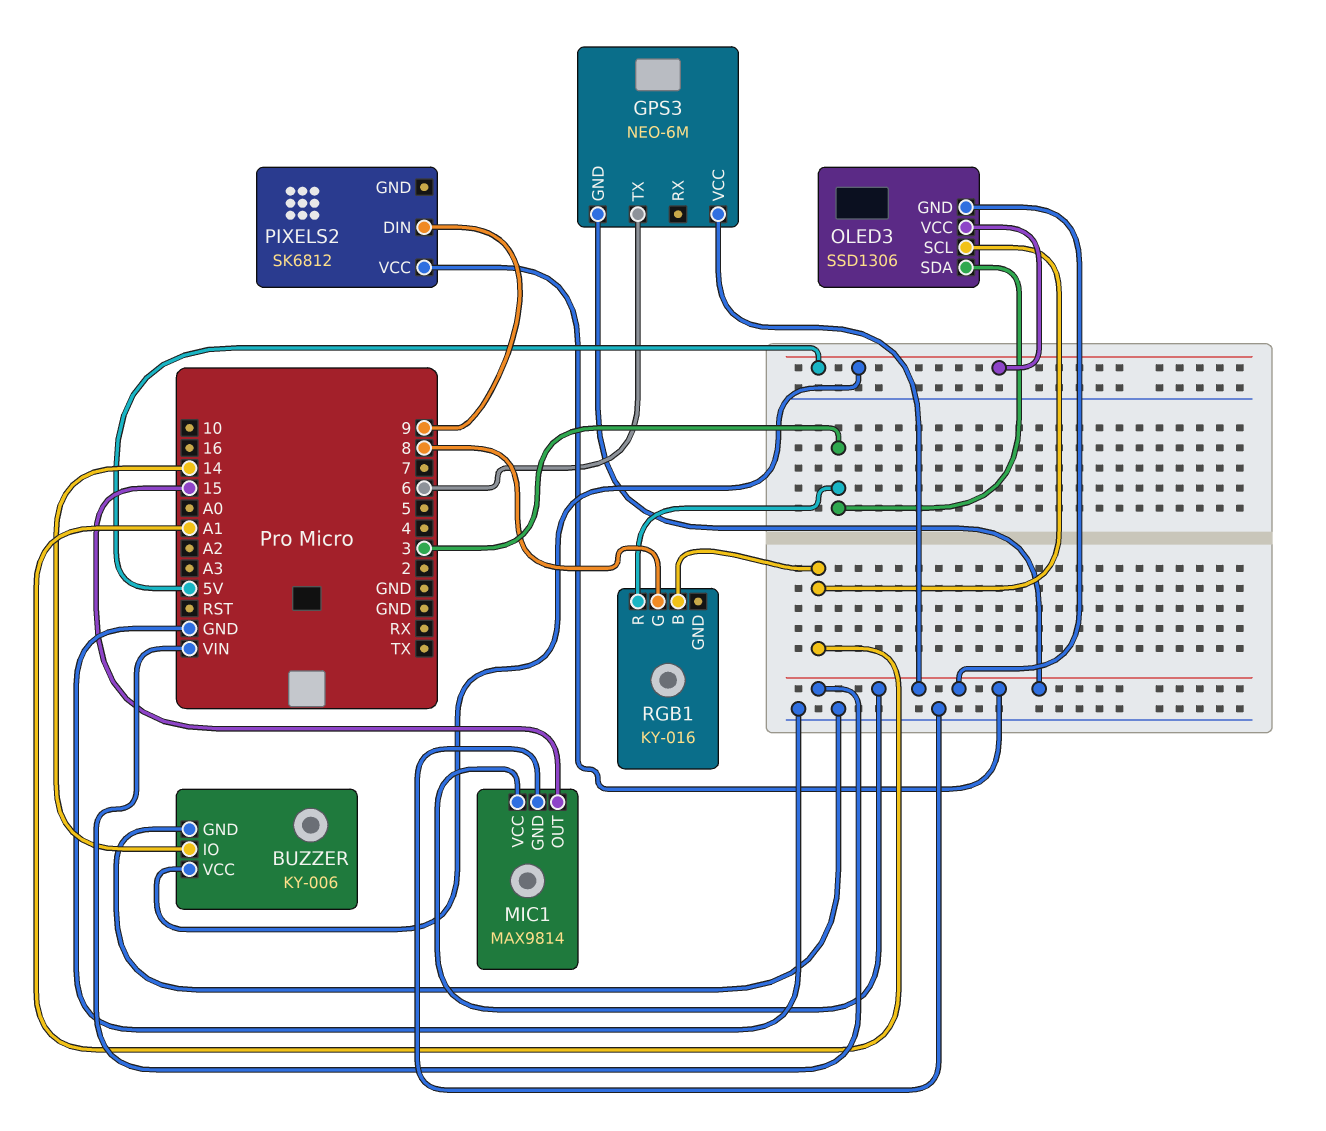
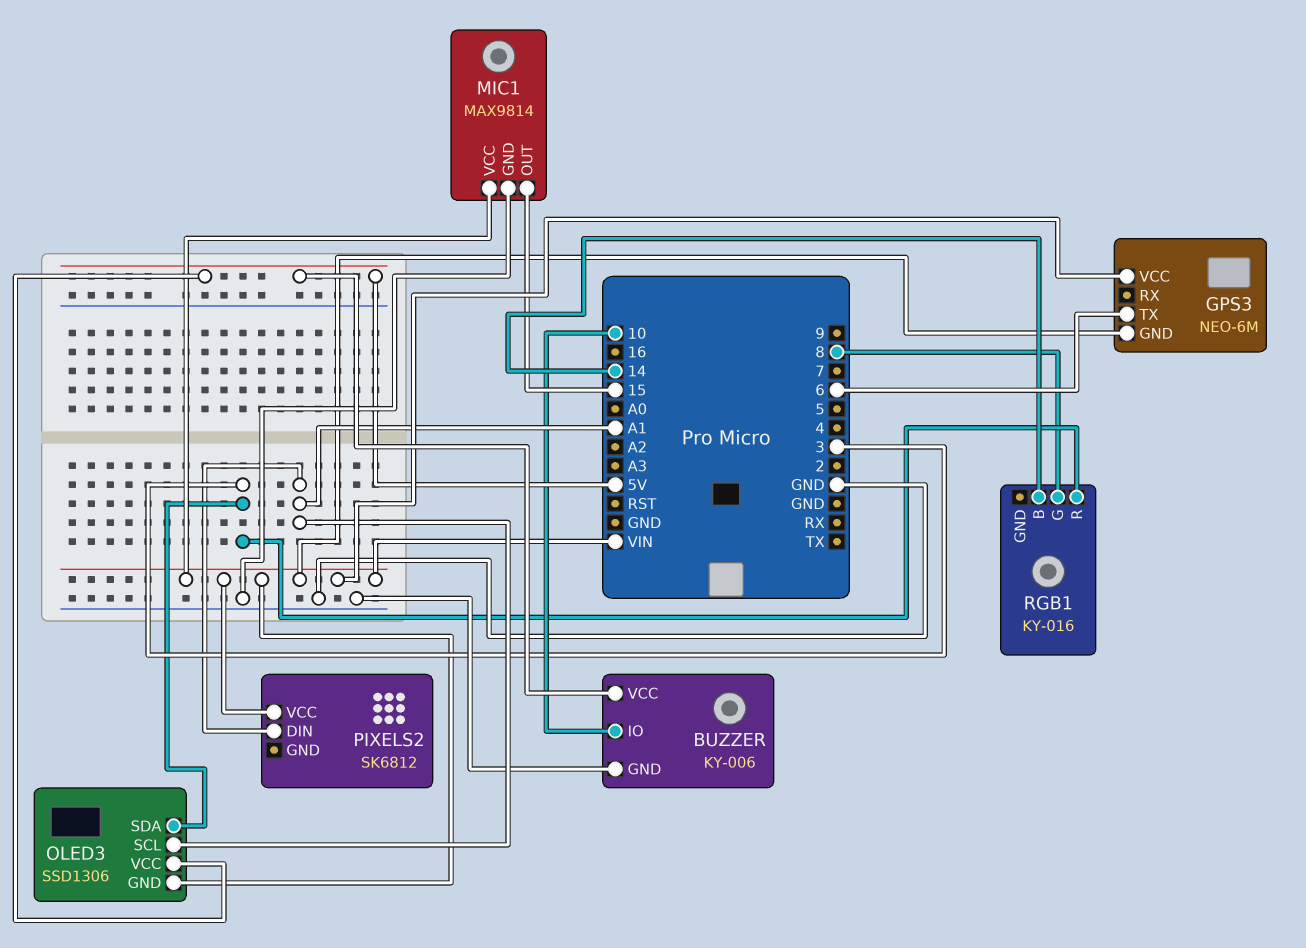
BUZZER pin IO: 14 -> 10
PIXELS2 pin DIN: 9 -> A1
RGB1 pin B: A1 -> 14

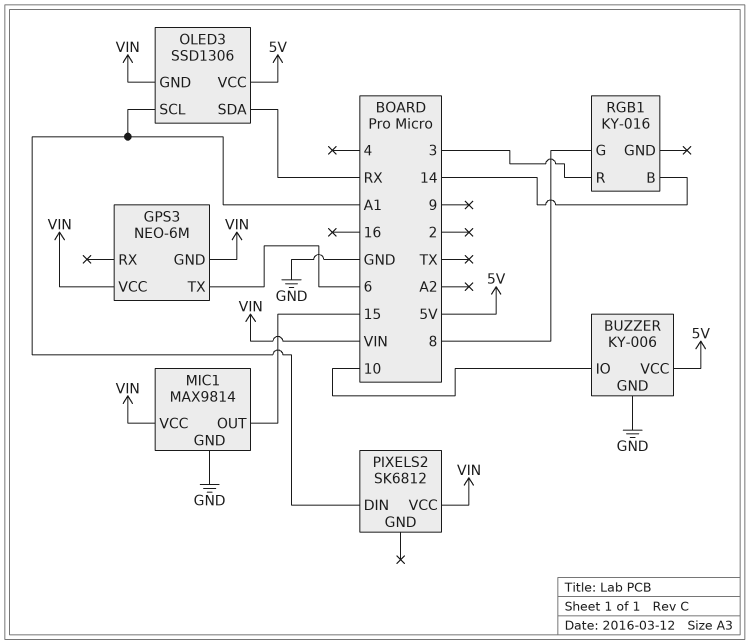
OLED3 pin SDA: 3 -> RX

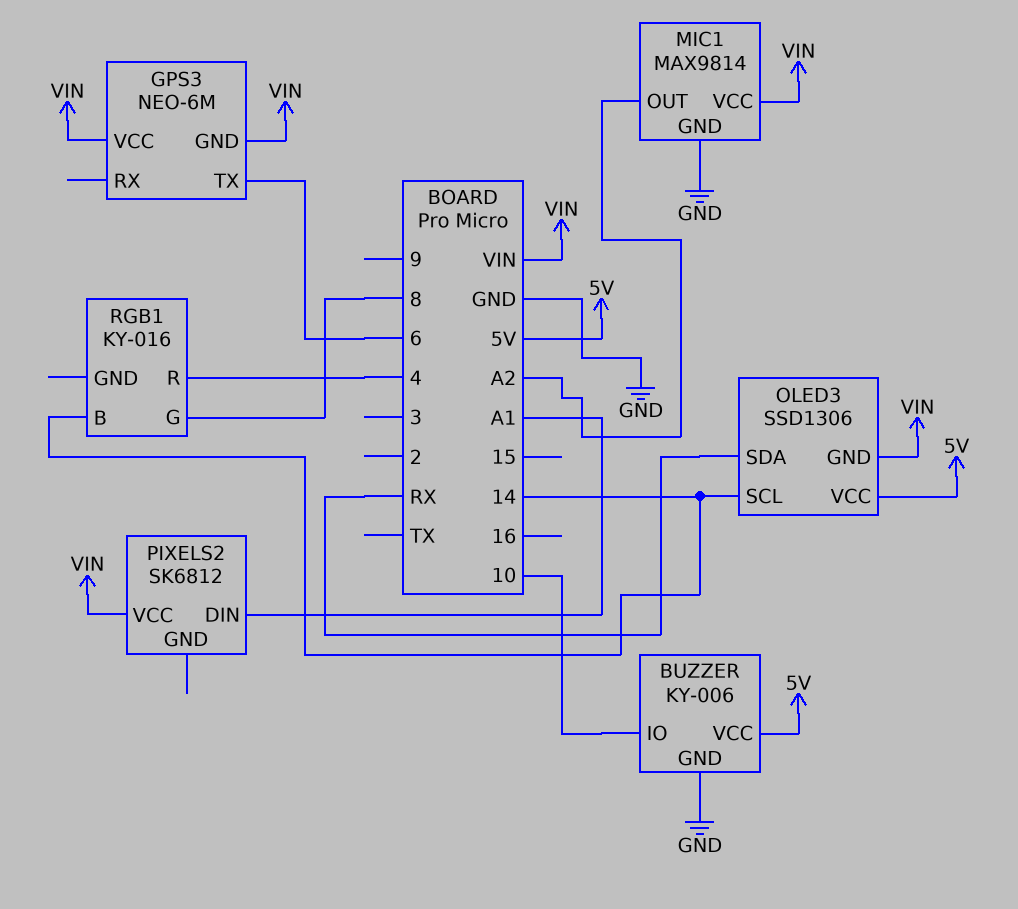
MIC1 pin OUT: 15 -> A2
OLED3 pin SCL: A1 -> 14
RGB1 pin R: 3 -> 4

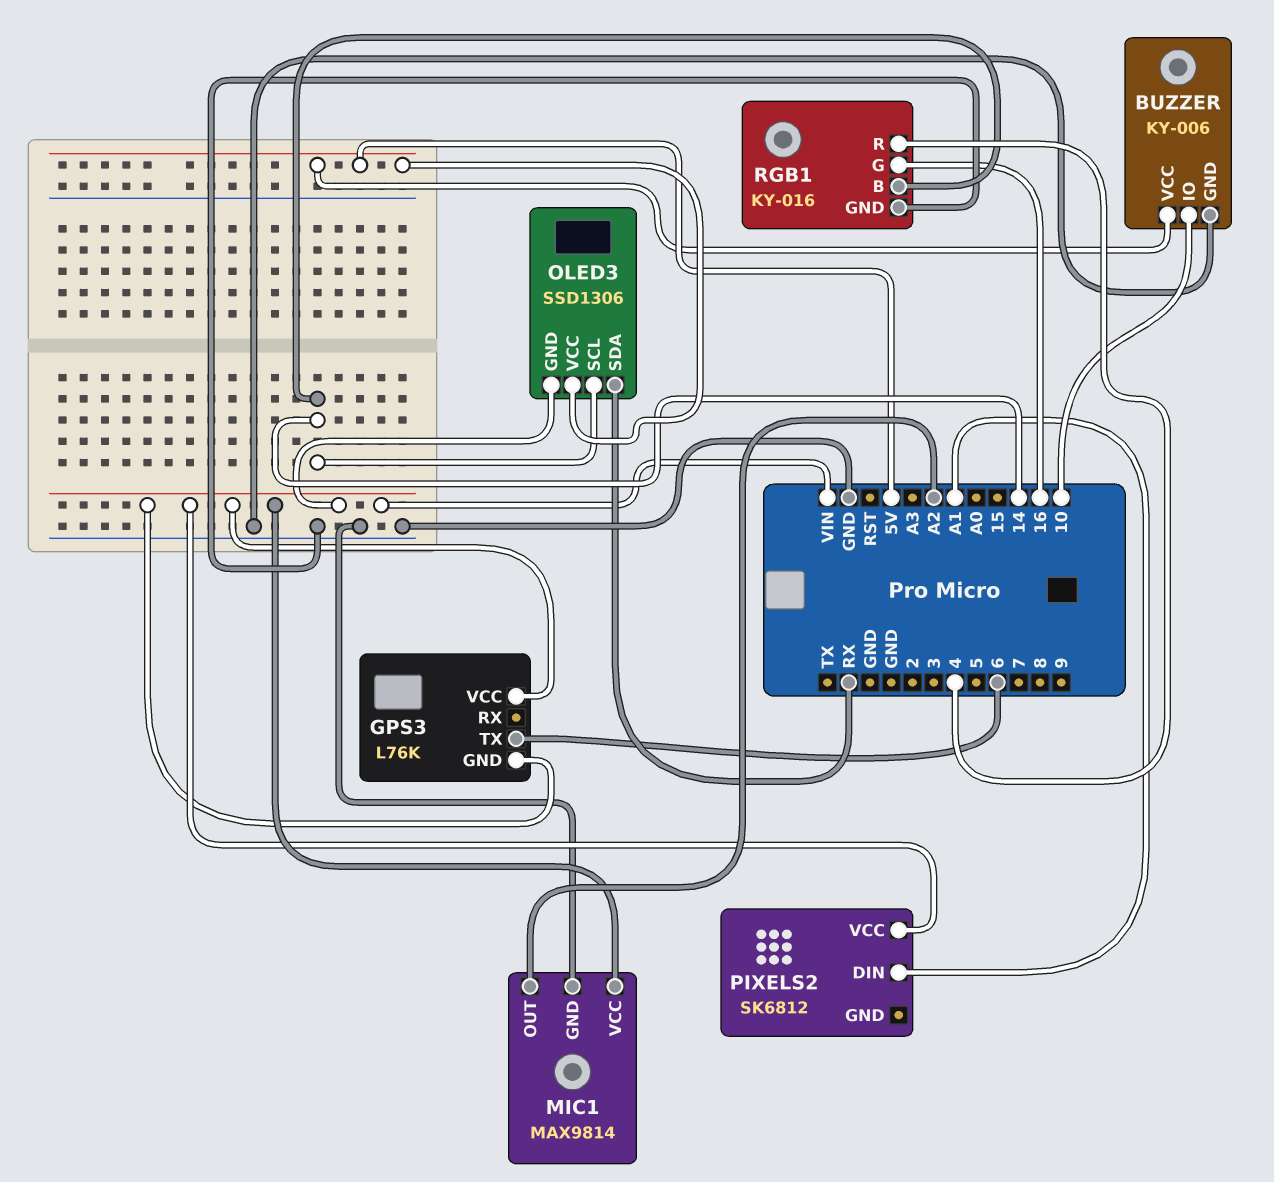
GPS3: NEO-6M -> L76K
RGB1 pin G: 8 -> 16
RGB1 pin GND: none -> GND

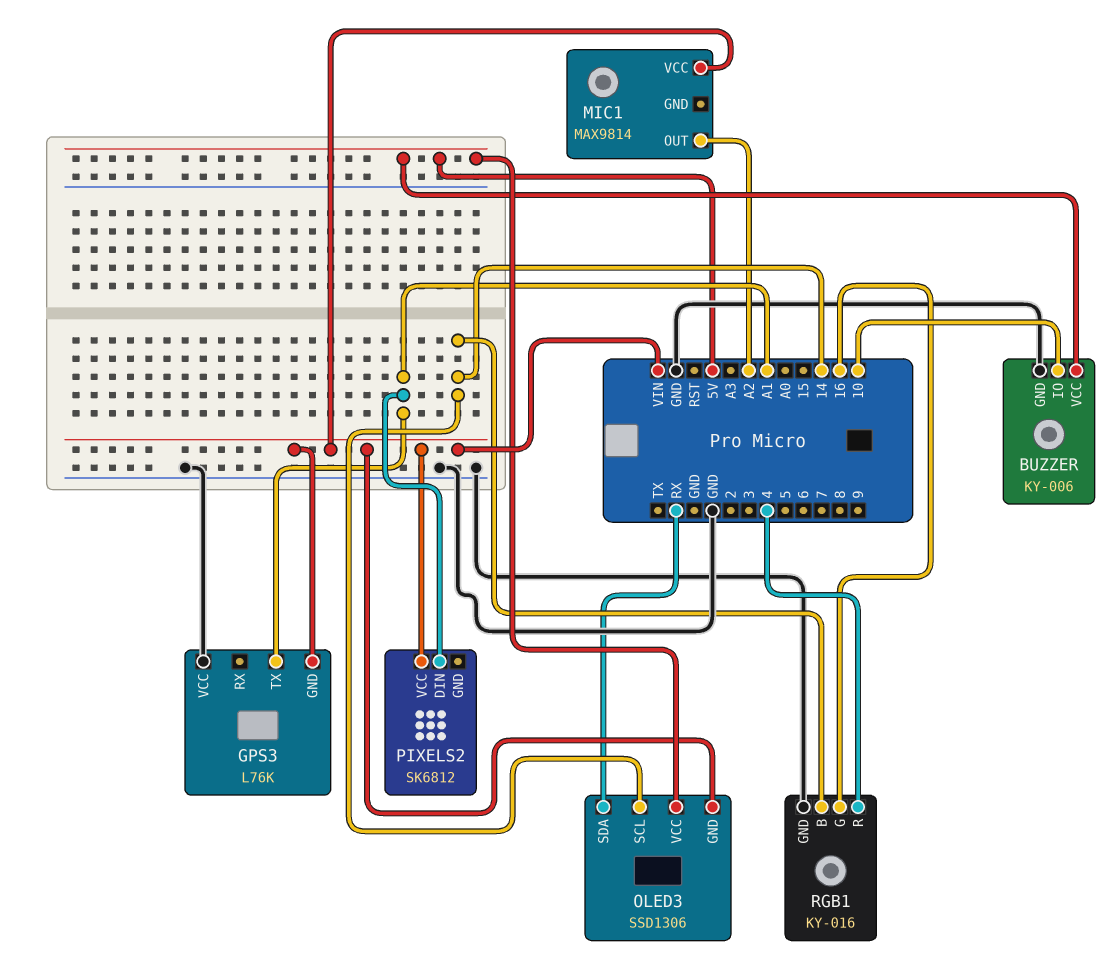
GPS3 pin TX: 6 -> A1
GPS3 pin VCC: VIN -> GND
MIC1 pin GND: GND -> none

